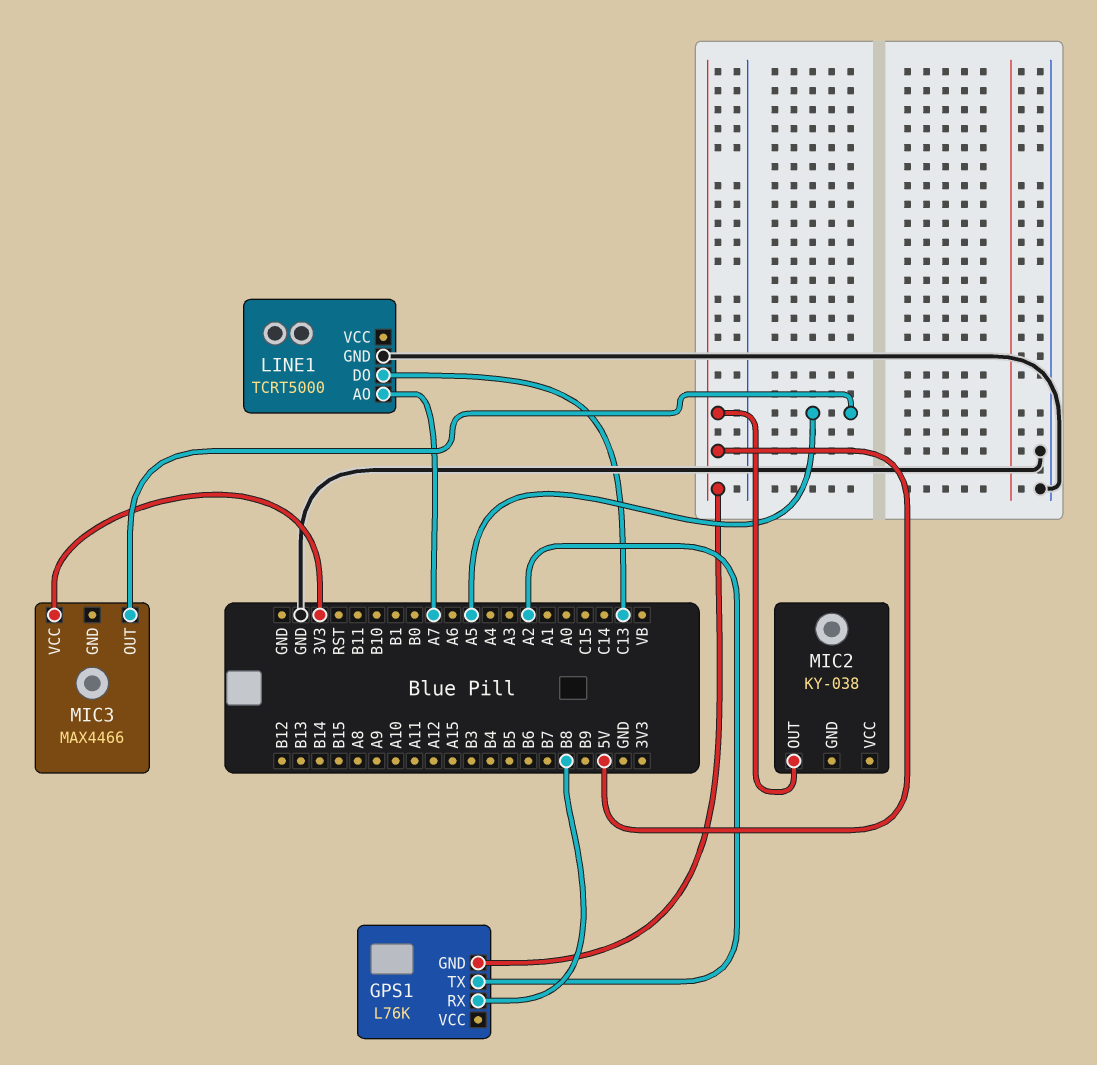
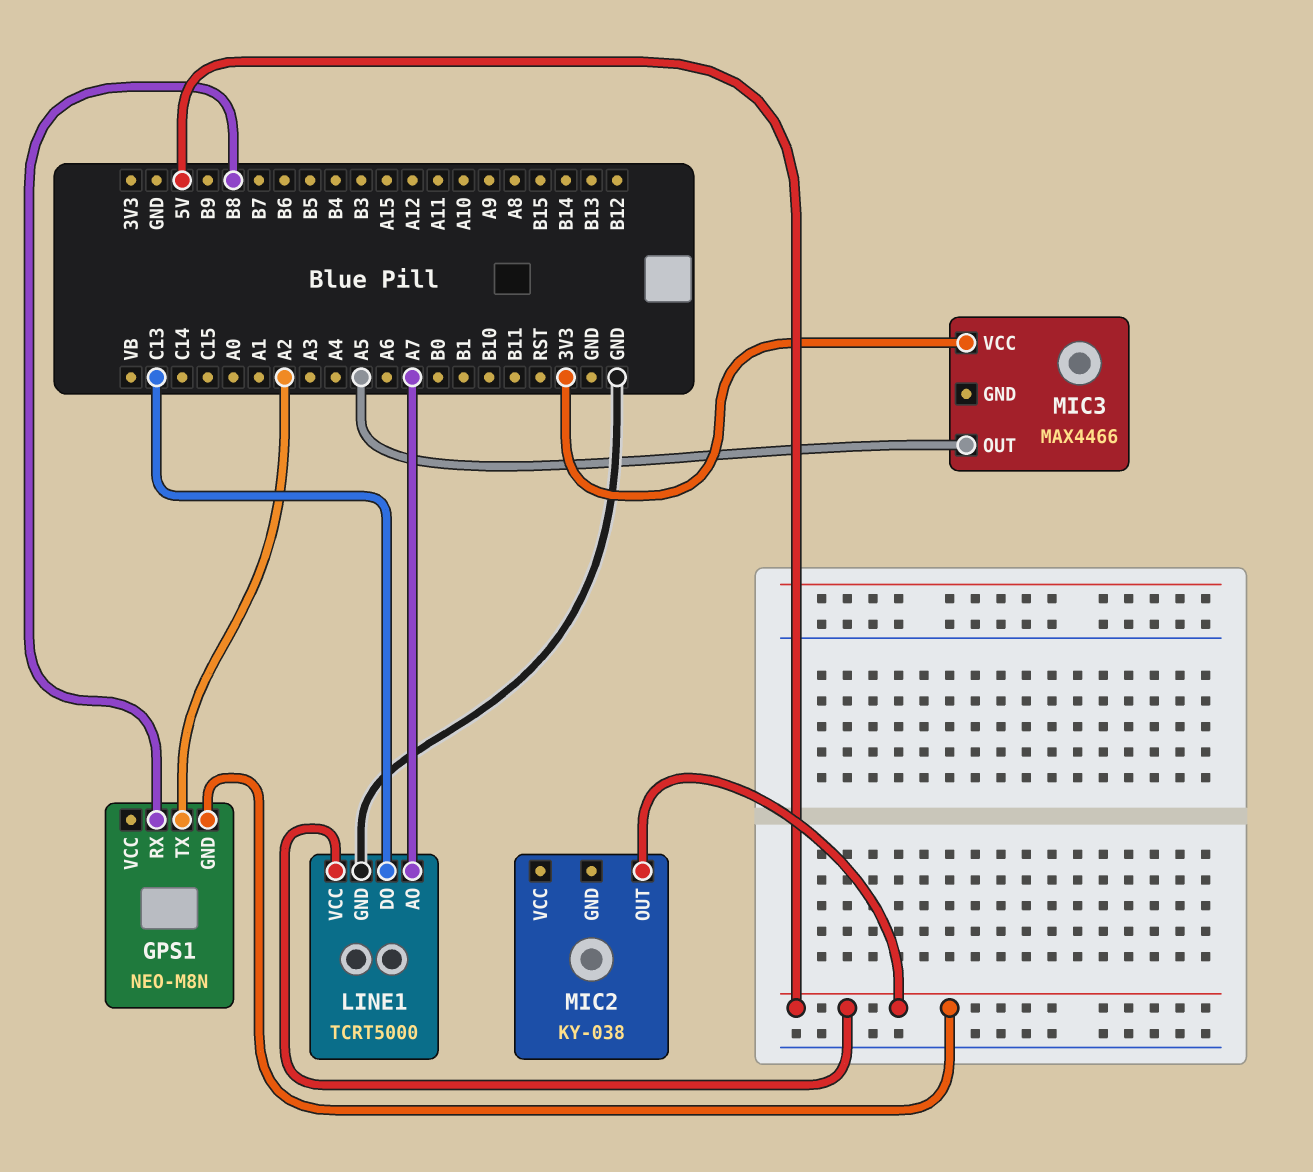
GPS1: L76K -> NEO-M8N
LINE1 pin VCC: none -> 5V

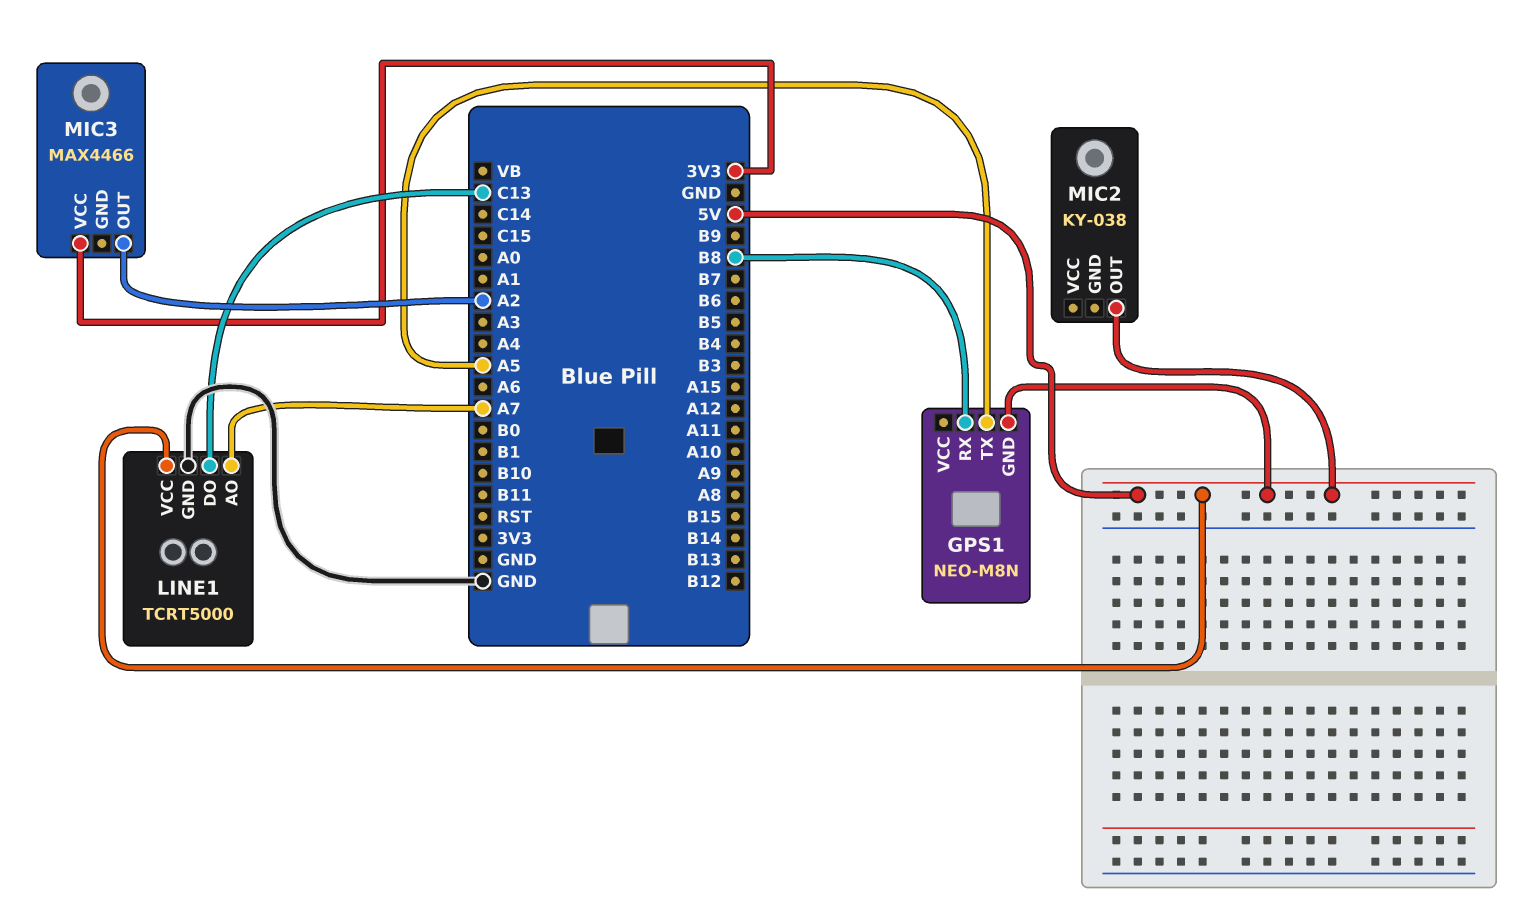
GPS1 pin TX: A2 -> A5
MIC3 pin OUT: A5 -> A2

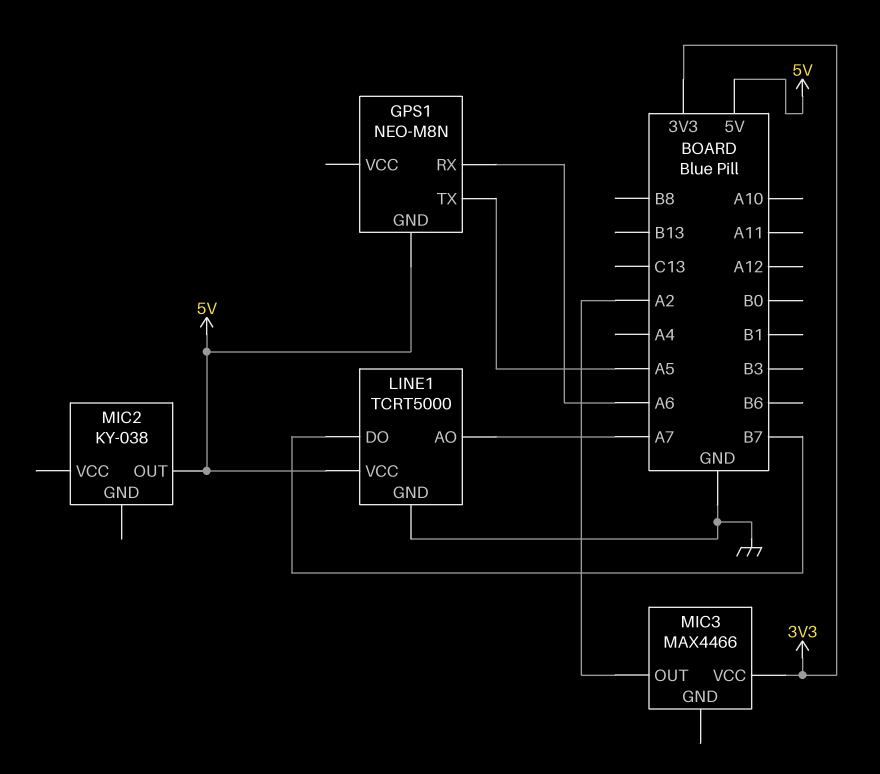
GPS1 pin RX: B8 -> A6
LINE1 pin DO: C13 -> B7

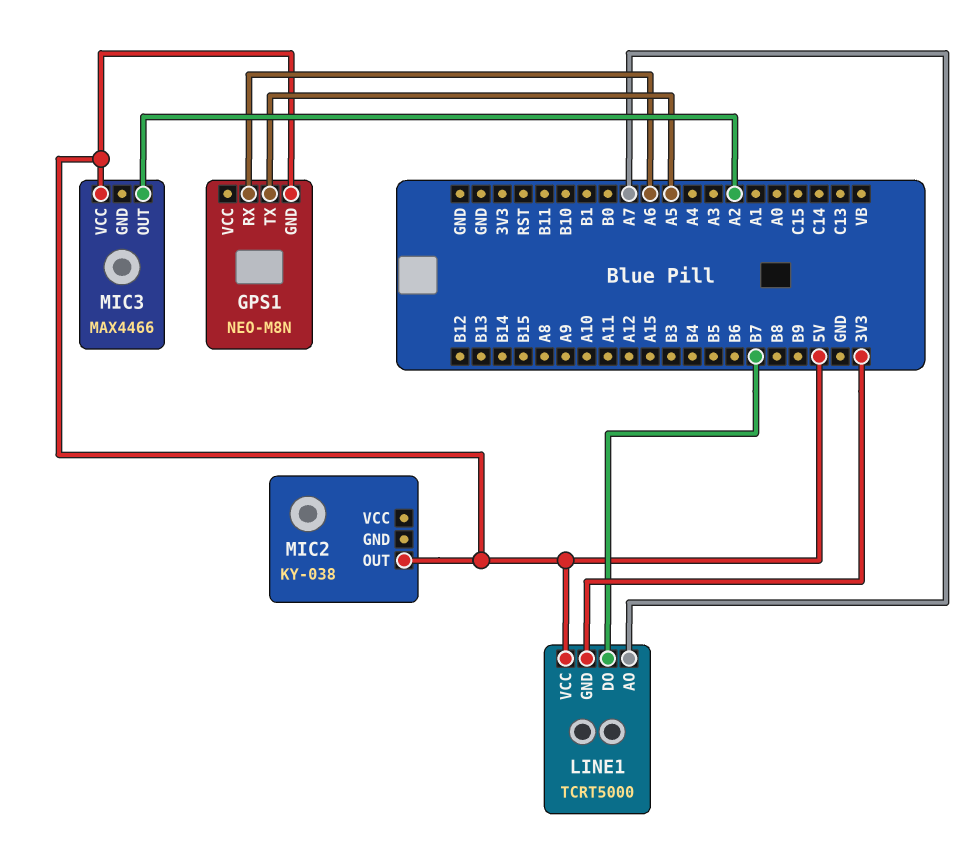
LINE1 pin GND: GND -> 3V3
MIC3 pin VCC: 3V3 -> 5V

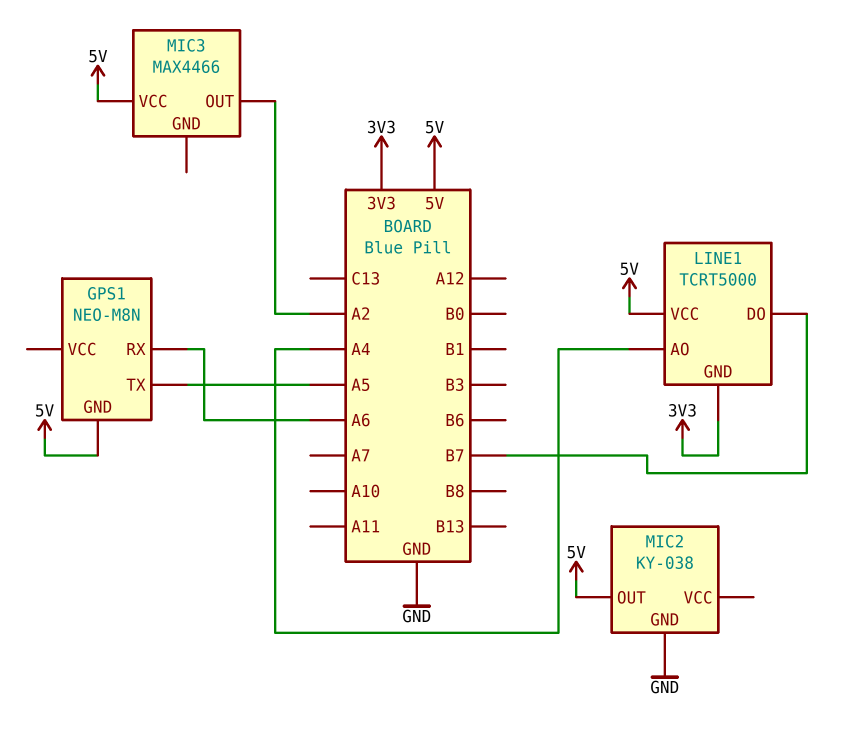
LINE1 pin AO: A7 -> A4
MIC2 pin GND: none -> GND

